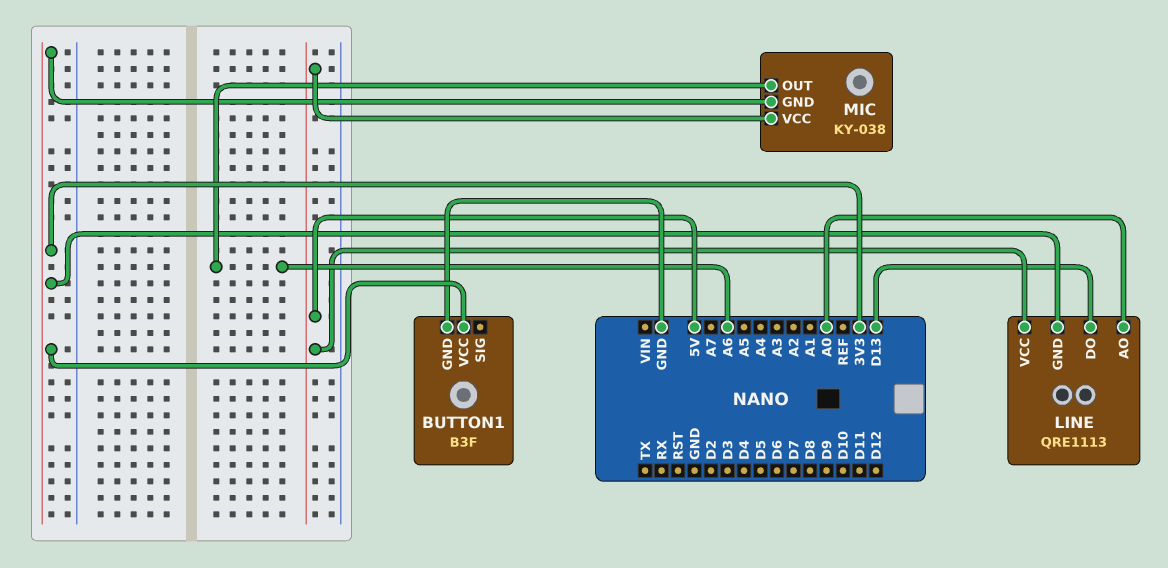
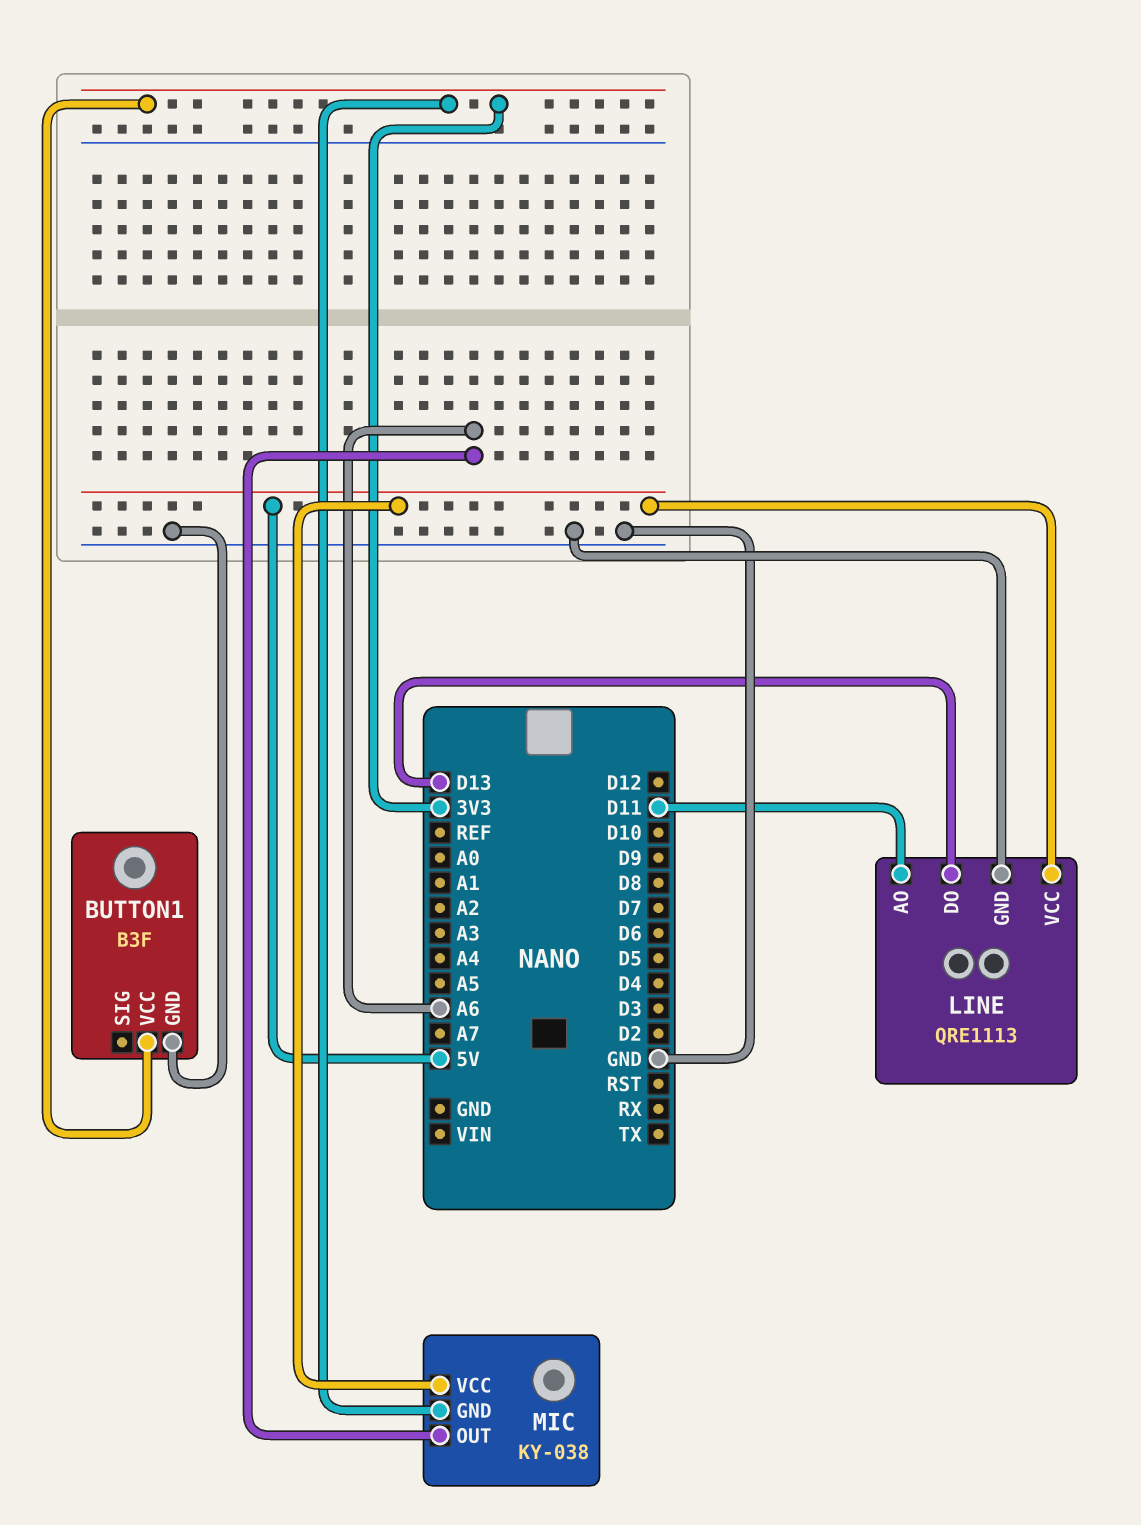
LINE pin AO: A0 -> D11
LINE pin GND: 3V3 -> GND

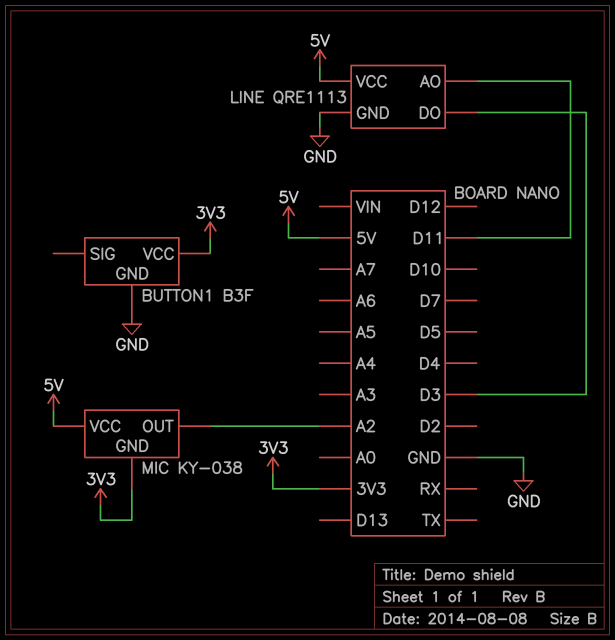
LINE pin DO: D13 -> D3
MIC pin OUT: A6 -> A2

